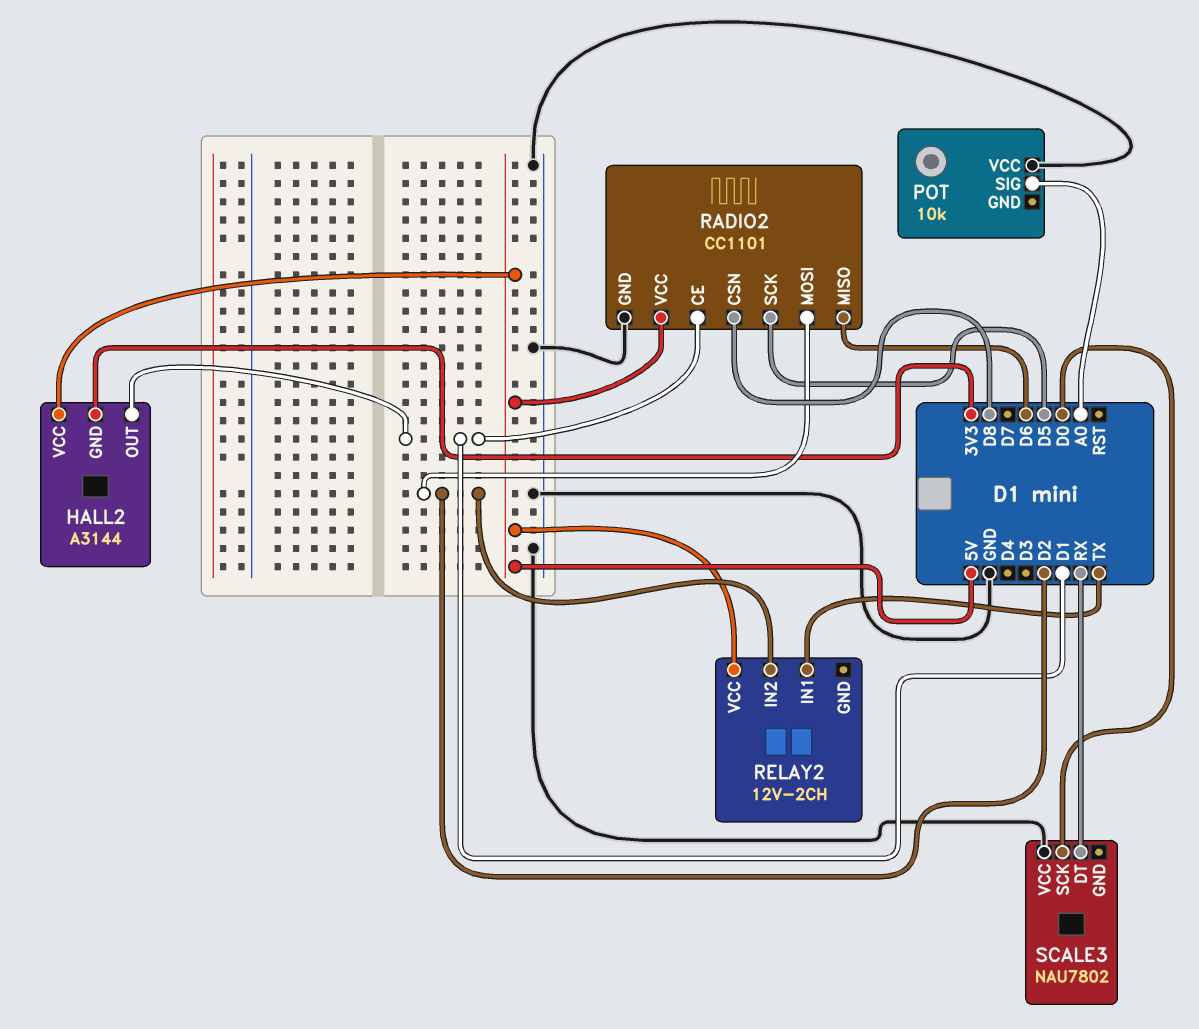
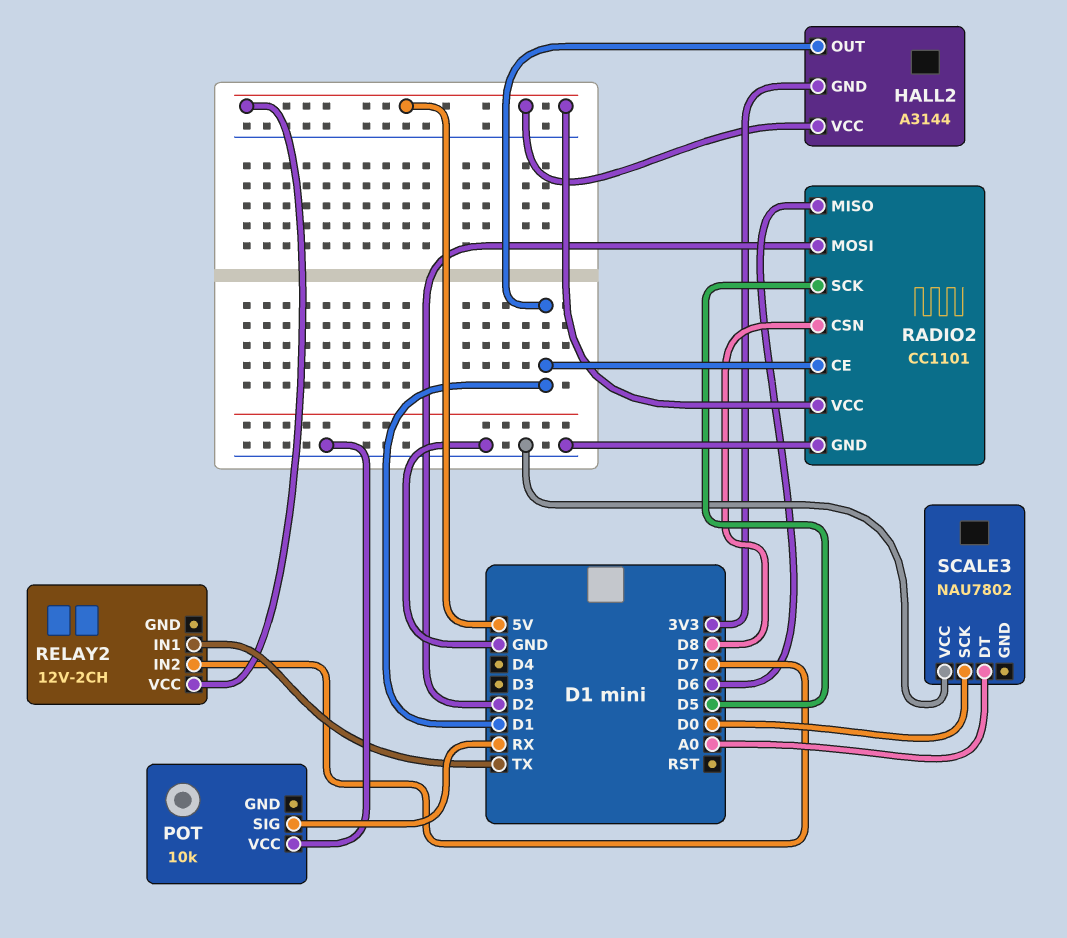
POT pin SIG: A0 -> RX
RELAY2 pin IN2: D2 -> D7
SCALE3 pin DT: RX -> A0

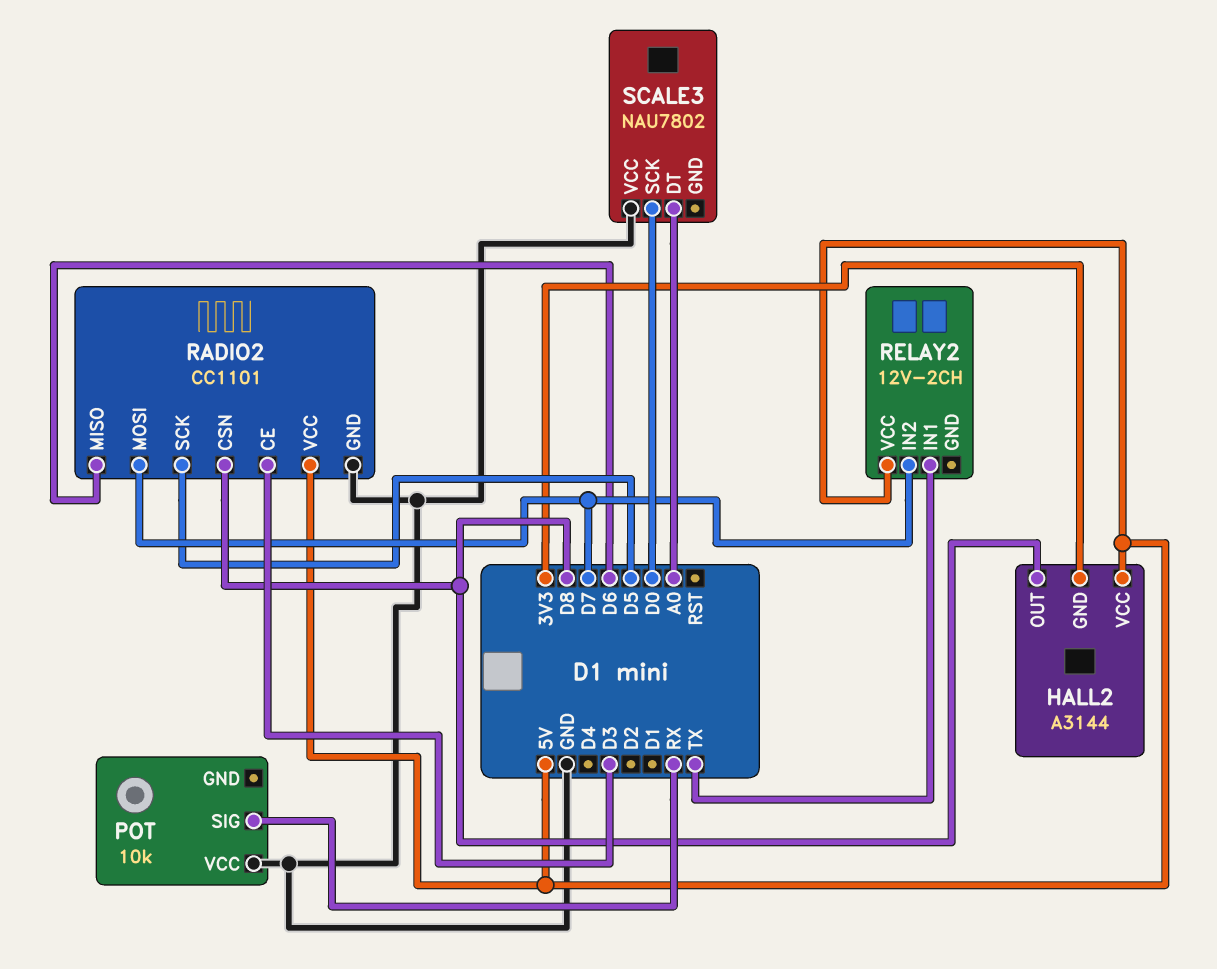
HALL2 pin OUT: D1 -> D8
RADIO2 pin CE: D1 -> D3
RADIO2 pin MOSI: D2 -> D7

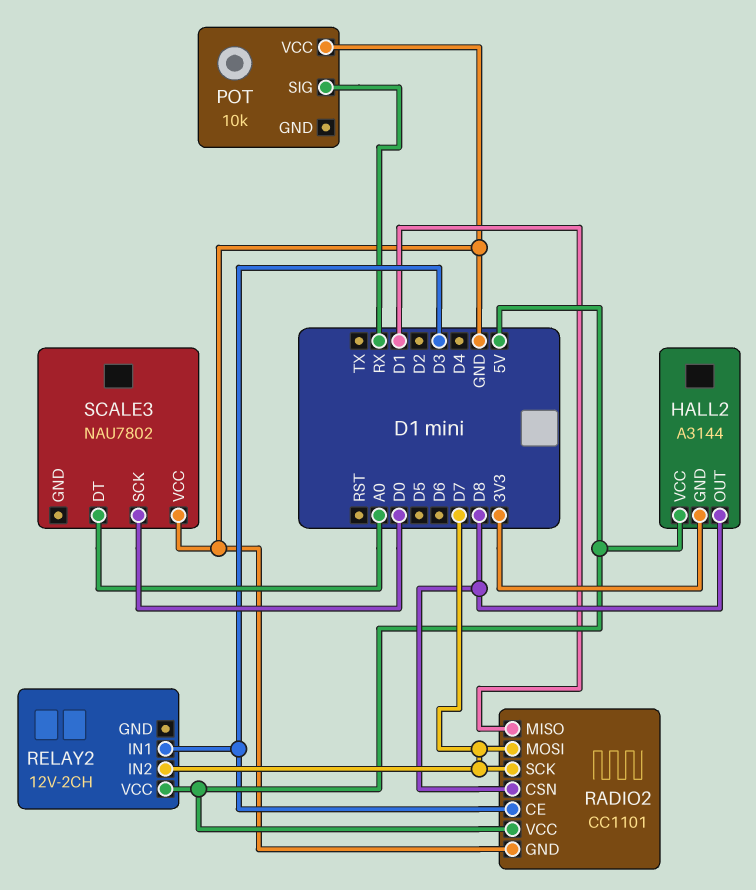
RADIO2 pin MISO: D6 -> D1
RADIO2 pin SCK: D5 -> D7
RELAY2 pin IN1: TX -> D3

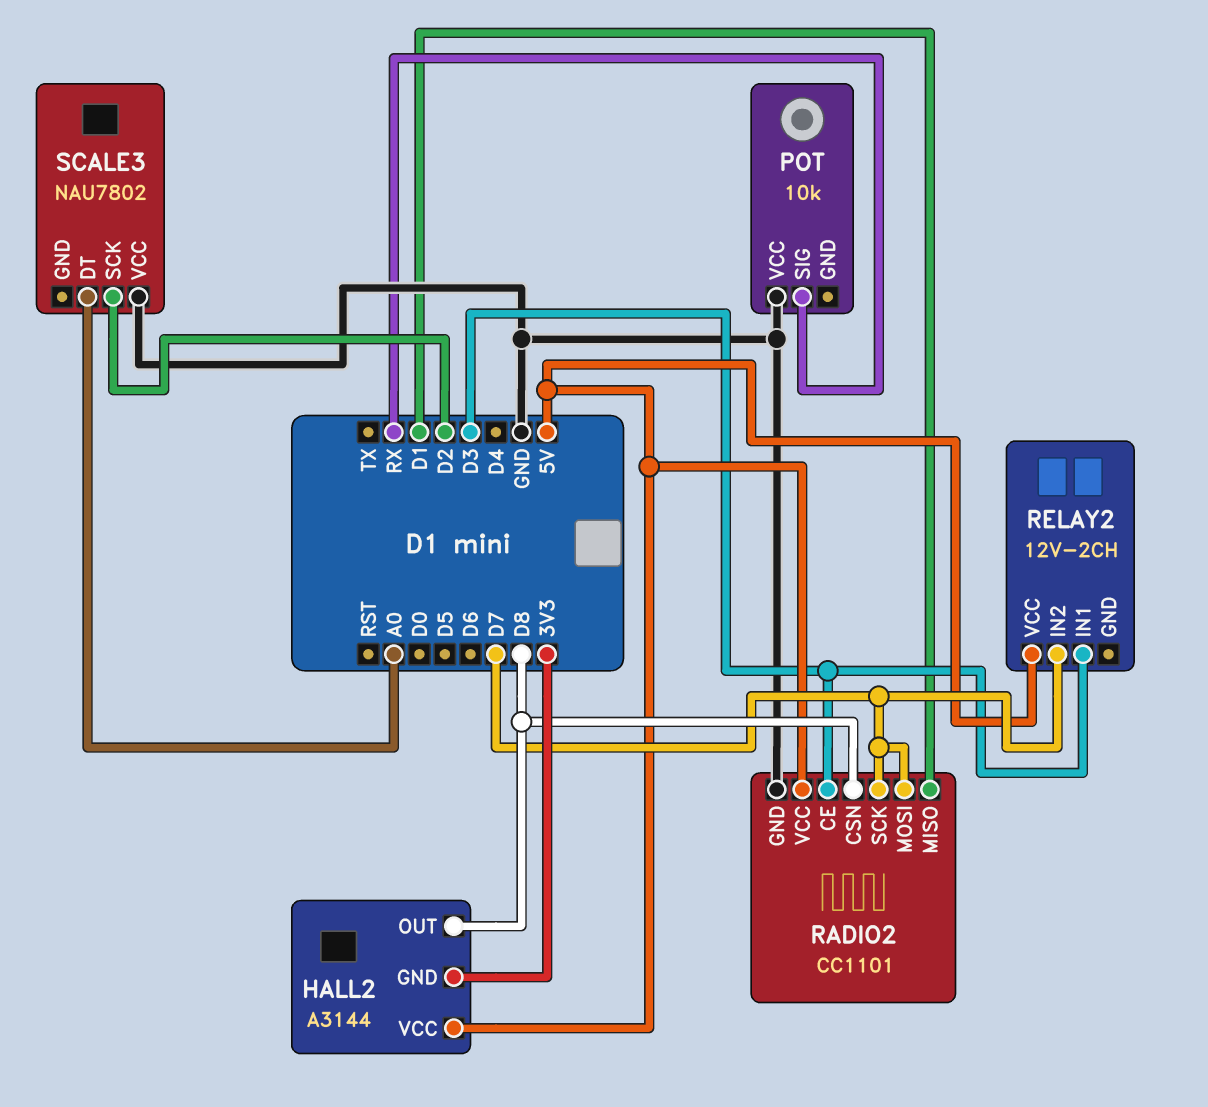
SCALE3 pin SCK: D0 -> D2

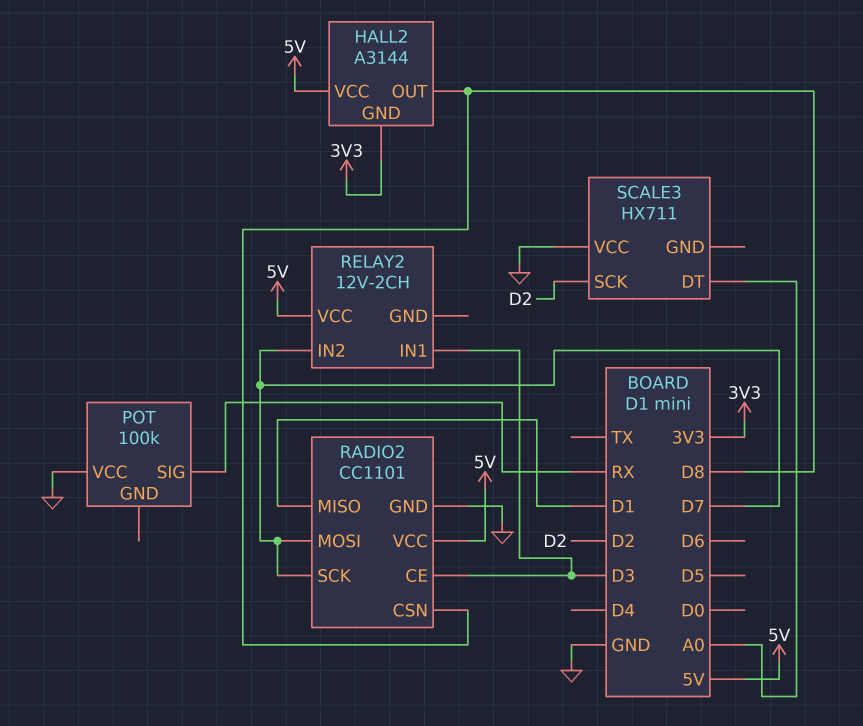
POT: 10k -> 100k
SCALE3: NAU7802 -> HX711

